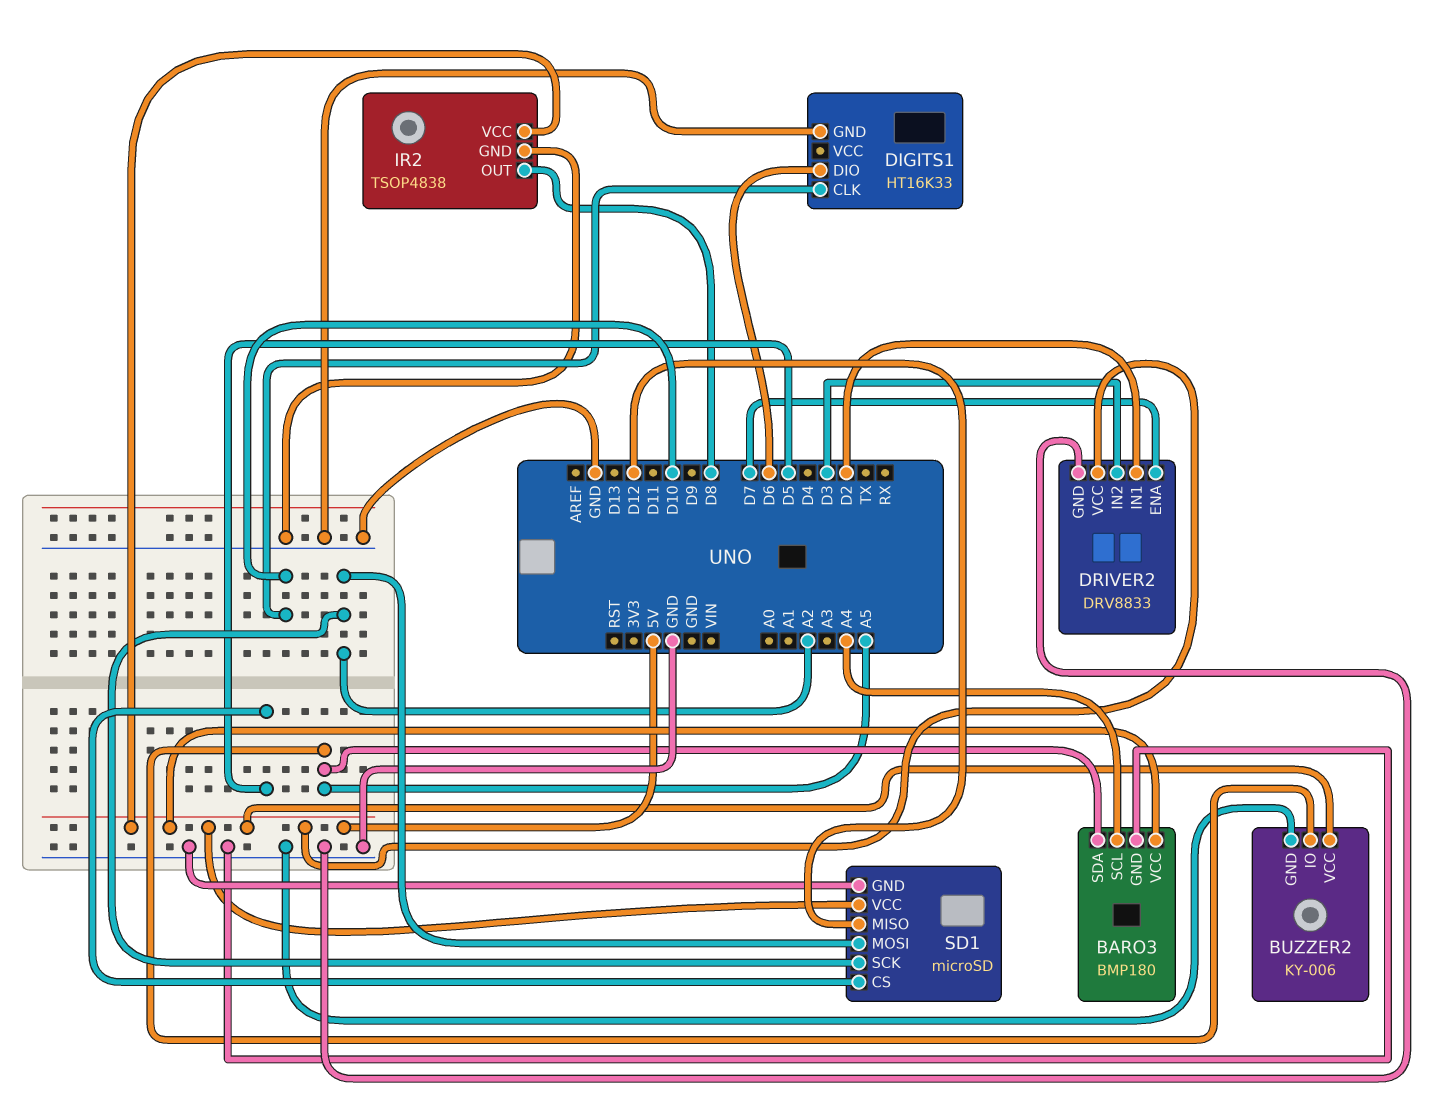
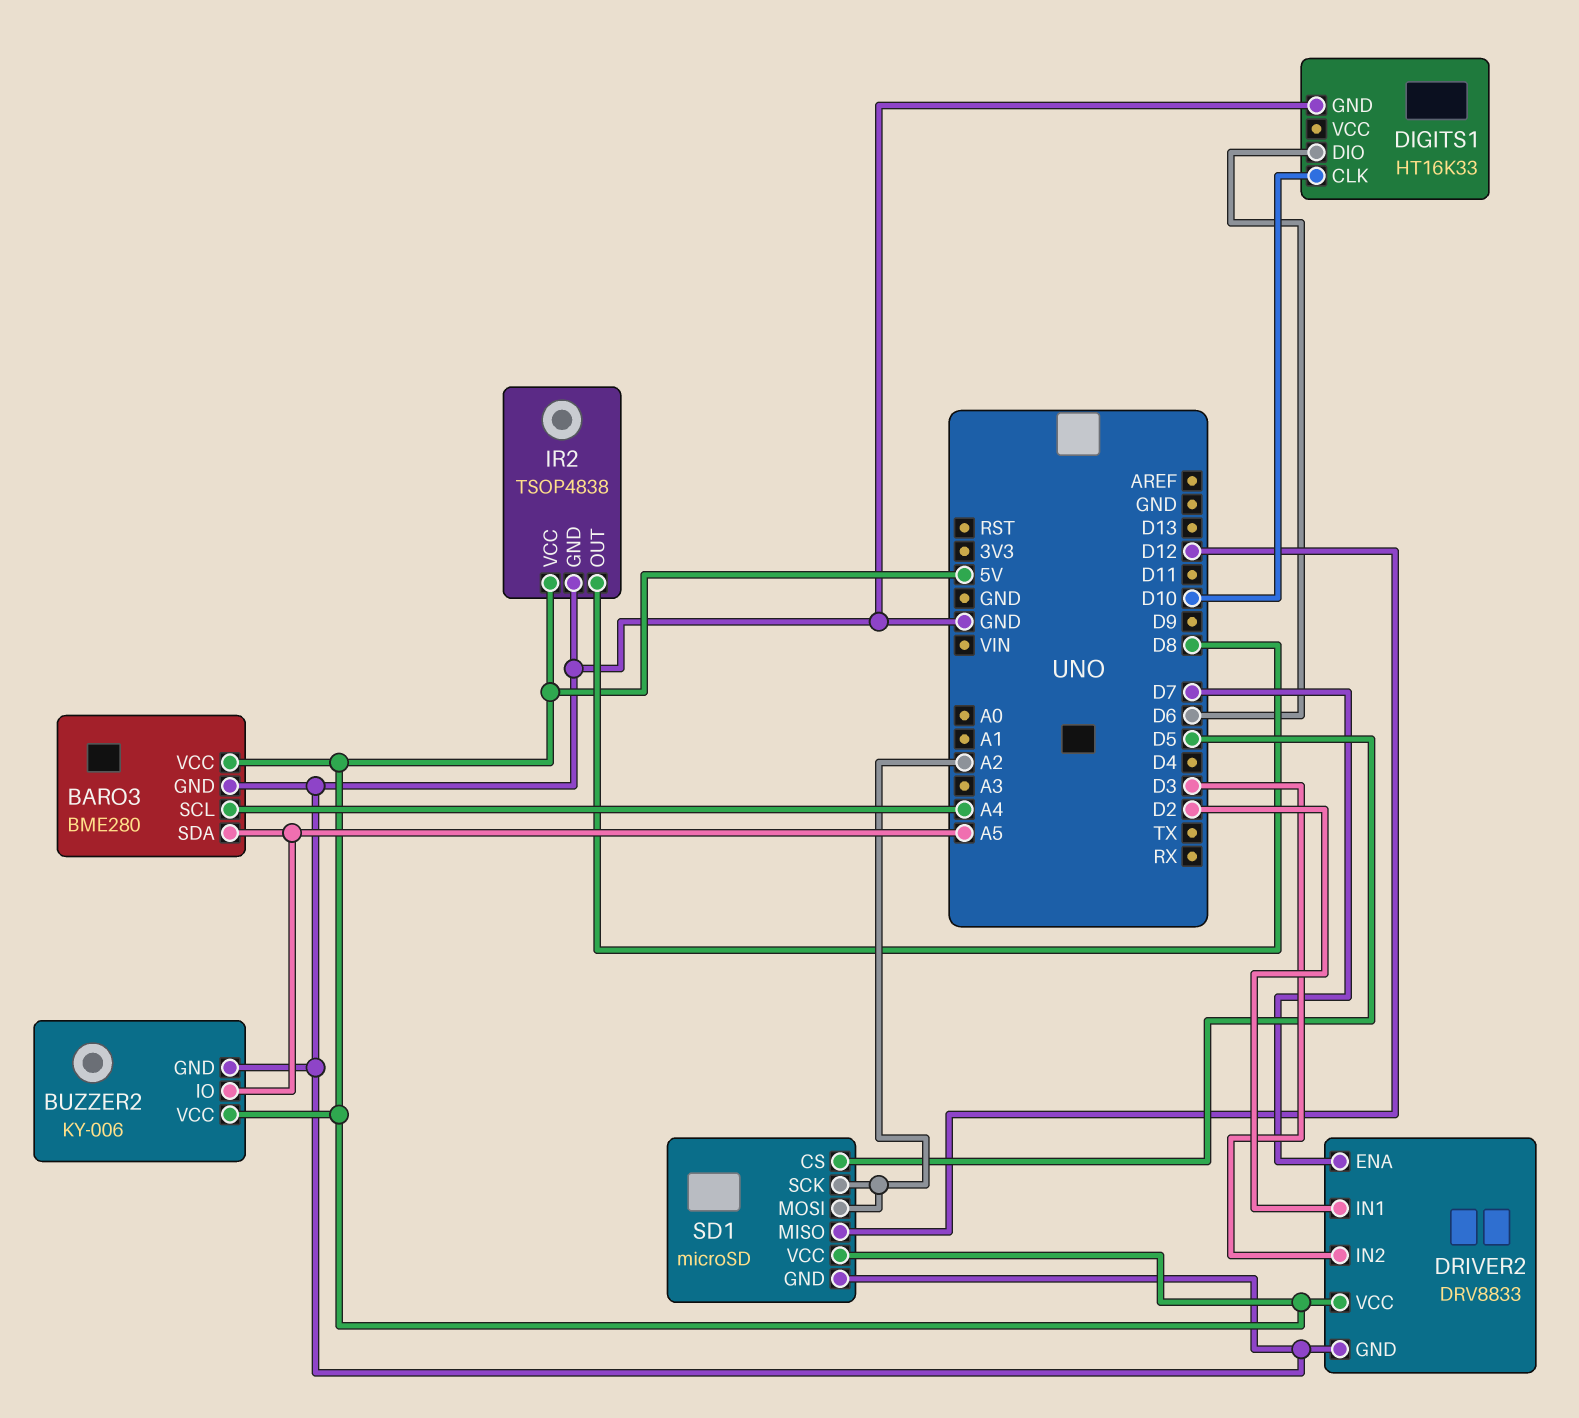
BARO3: BMP180 -> BME280

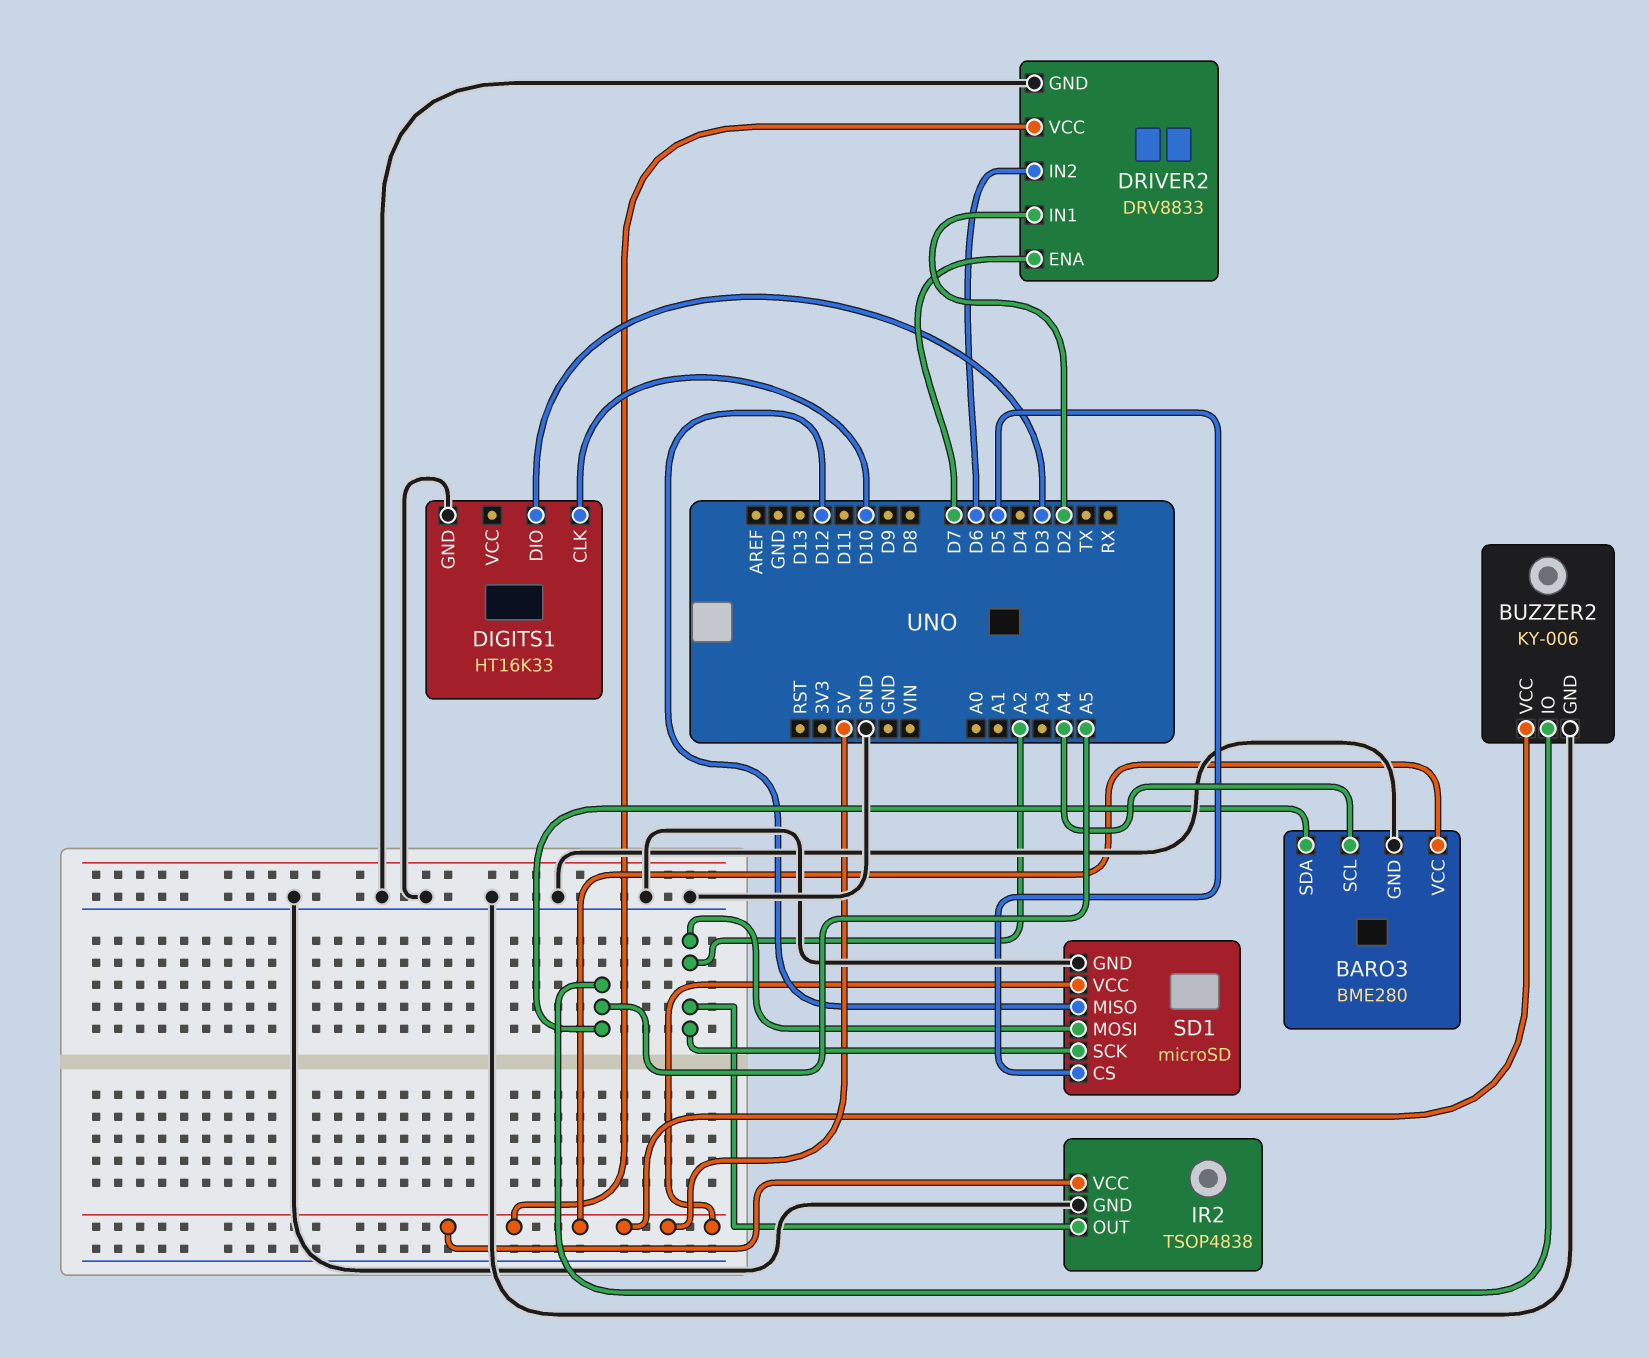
DIGITS1 pin DIO: D6 -> D3
DRIVER2 pin IN2: D3 -> D6
IR2 pin OUT: D8 -> A2

